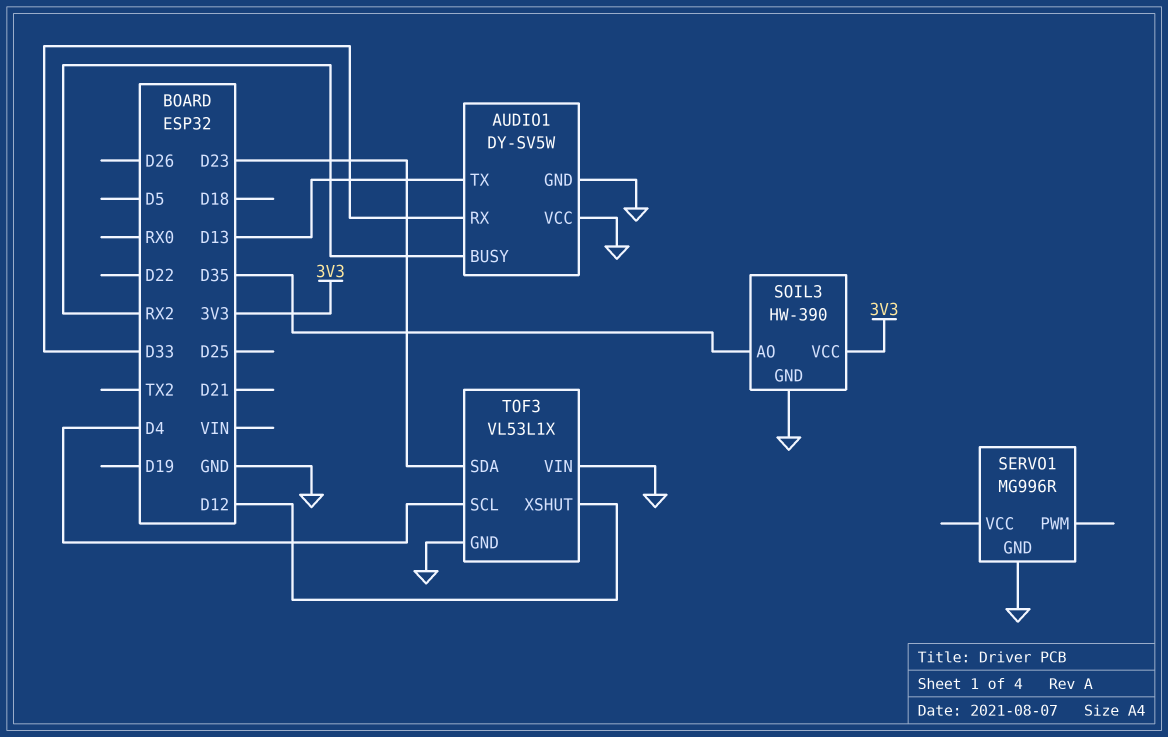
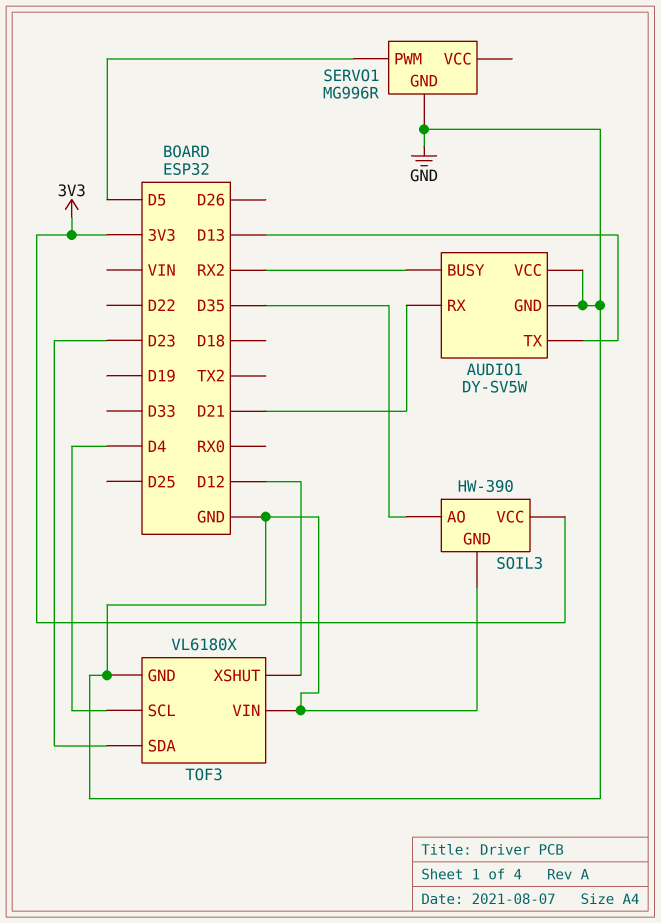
AUDIO1 pin RX: D33 -> D21
SERVO1 pin PWM: none -> D5
TOF3: VL53L1X -> VL6180X

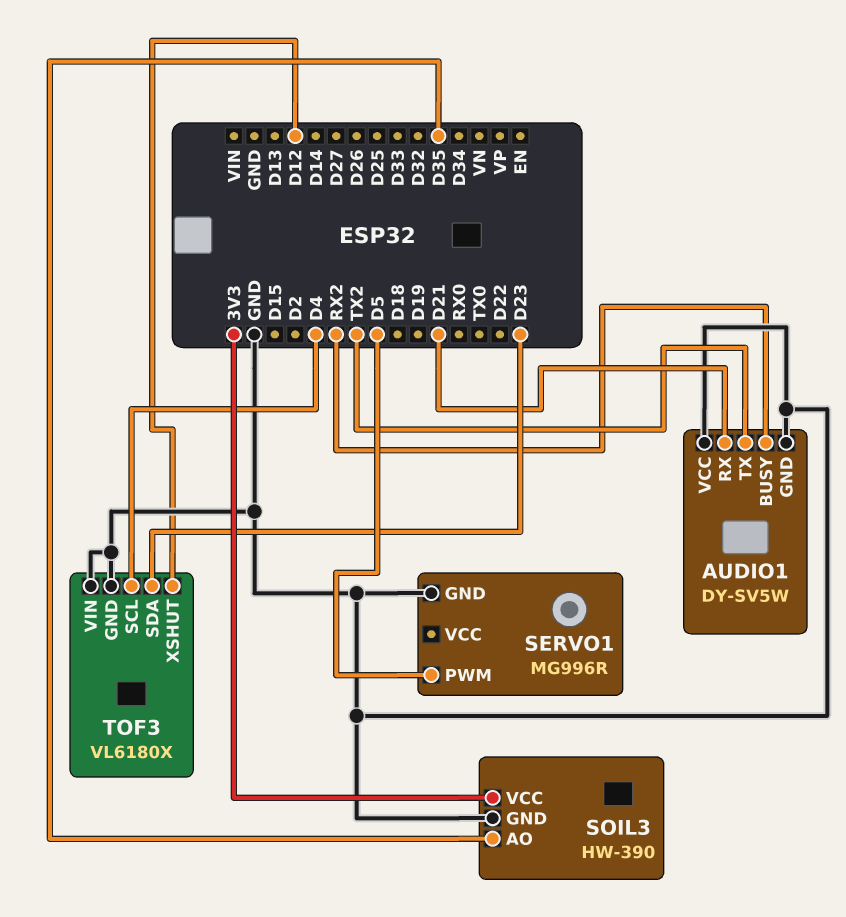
AUDIO1 pin TX: D13 -> TX2

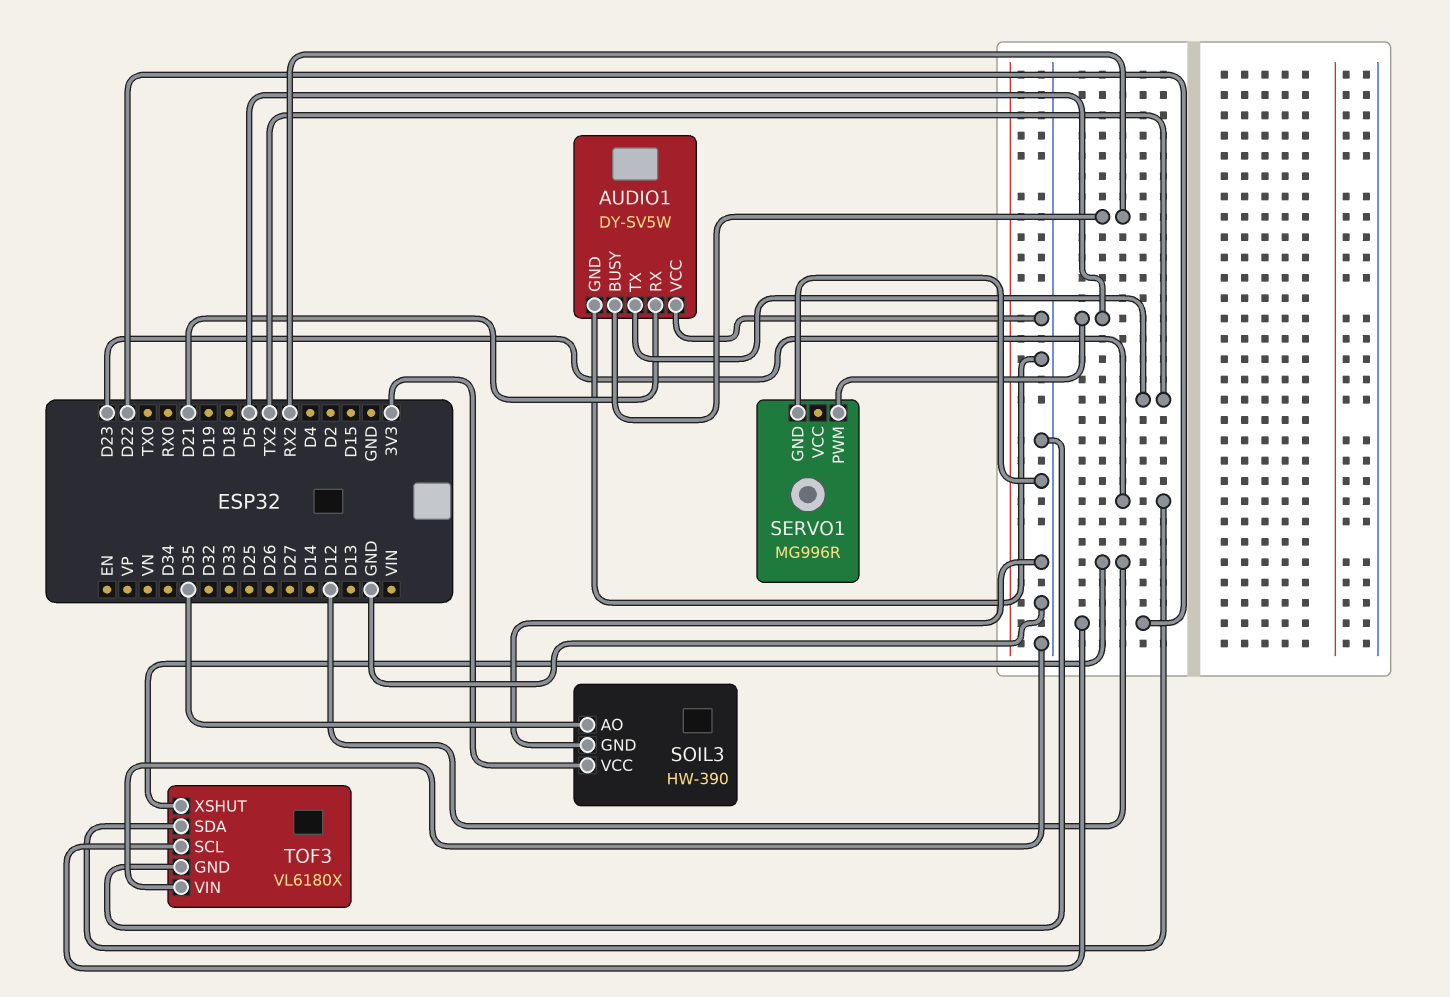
TOF3 pin SCL: D4 -> D22

